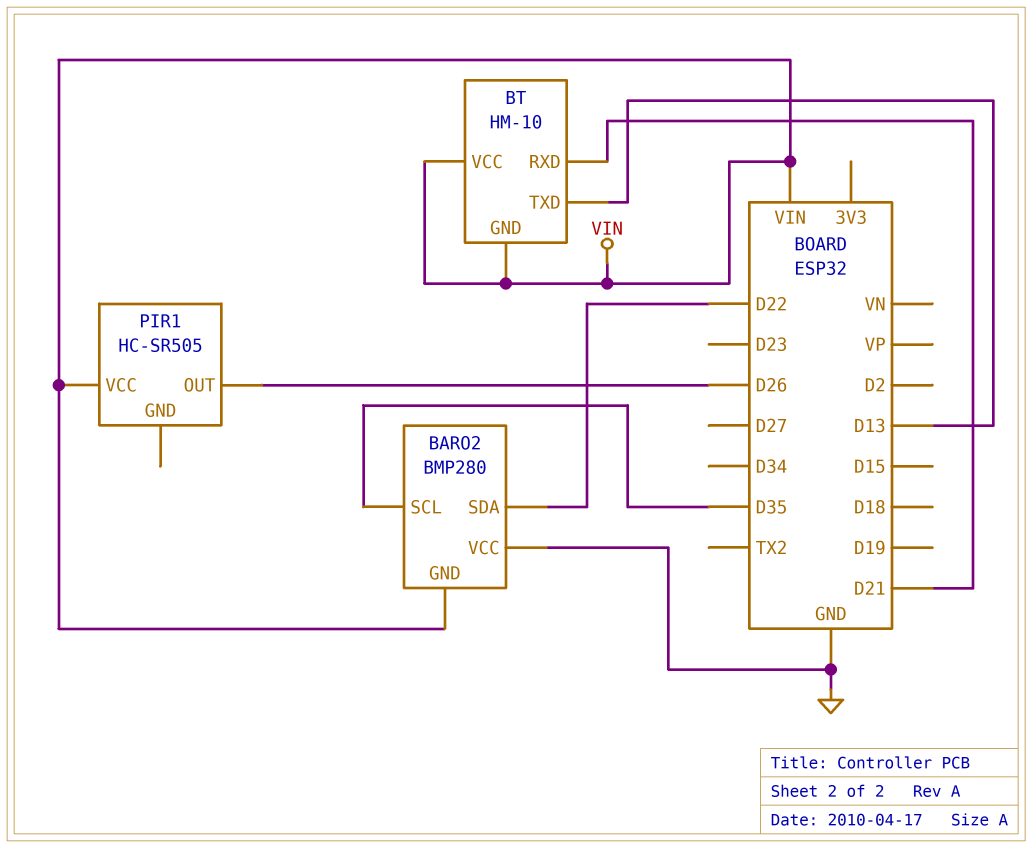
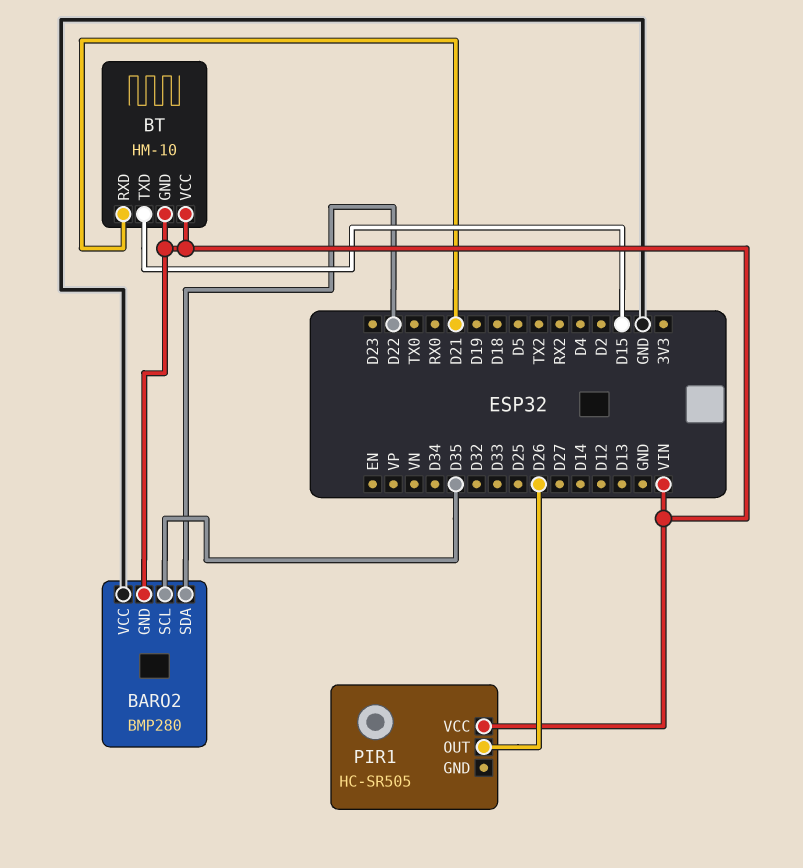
BT pin TXD: D13 -> D15

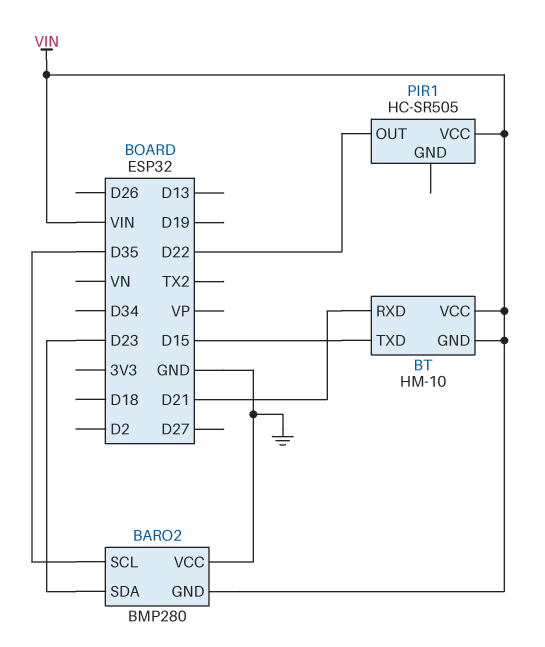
BARO2 pin SDA: D22 -> D23
PIR1 pin OUT: D26 -> D22

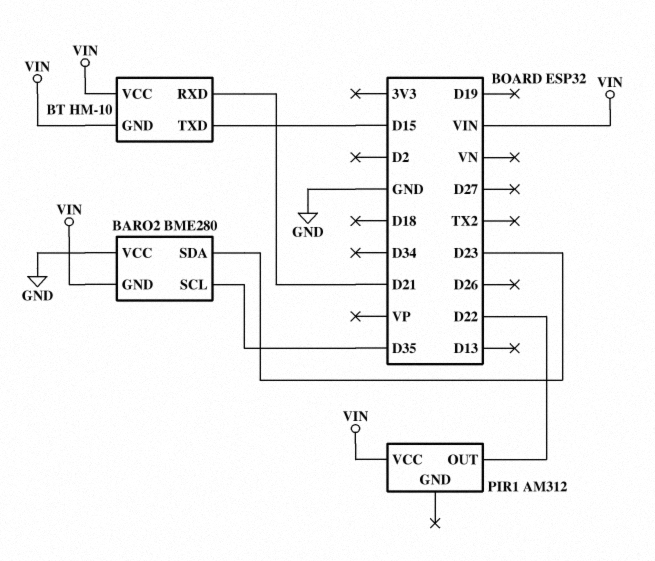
BARO2: BMP280 -> BME280
PIR1: HC-SR505 -> AM312

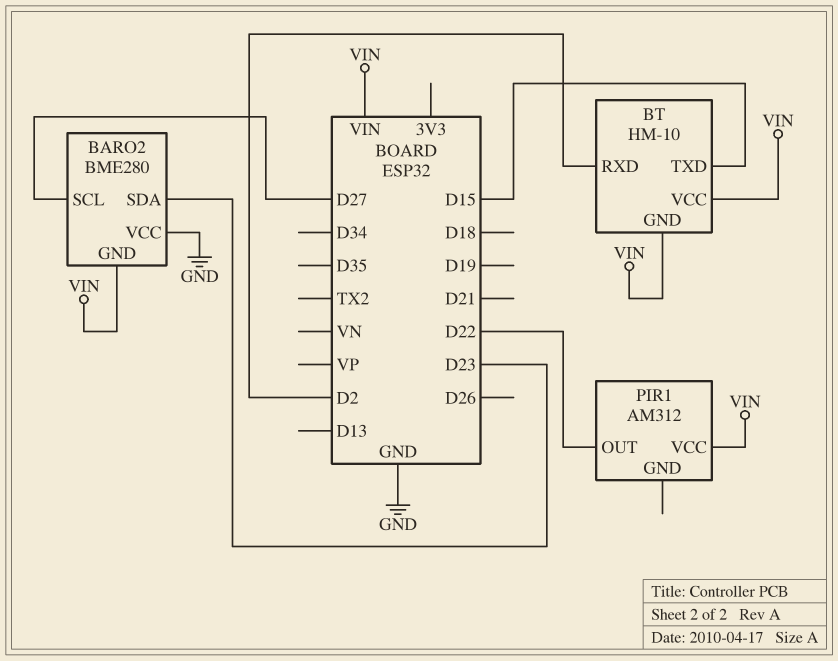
BARO2 pin SCL: D35 -> D27
BT pin RXD: D21 -> D2

